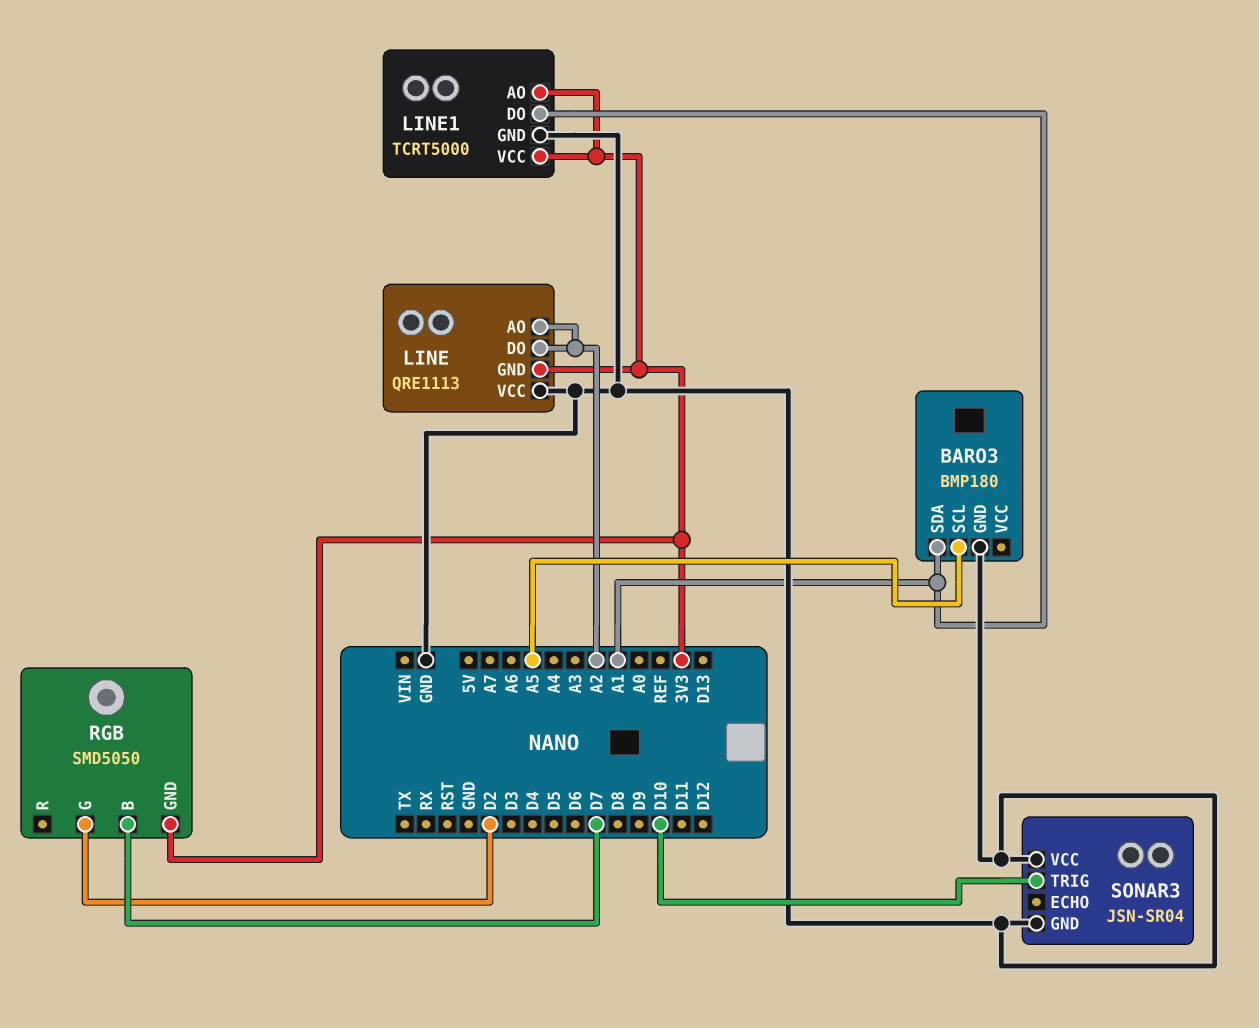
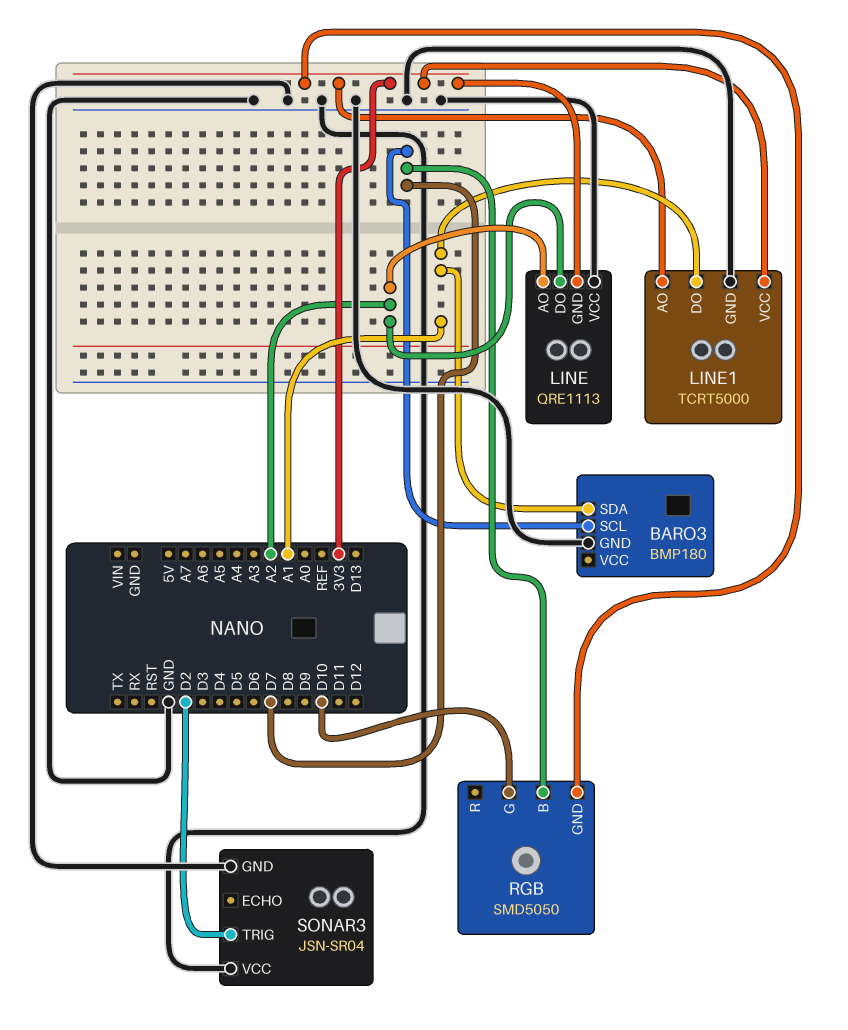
BARO3 pin SCL: A5 -> D7
RGB pin G: D2 -> D10
SONAR3 pin TRIG: D10 -> D2

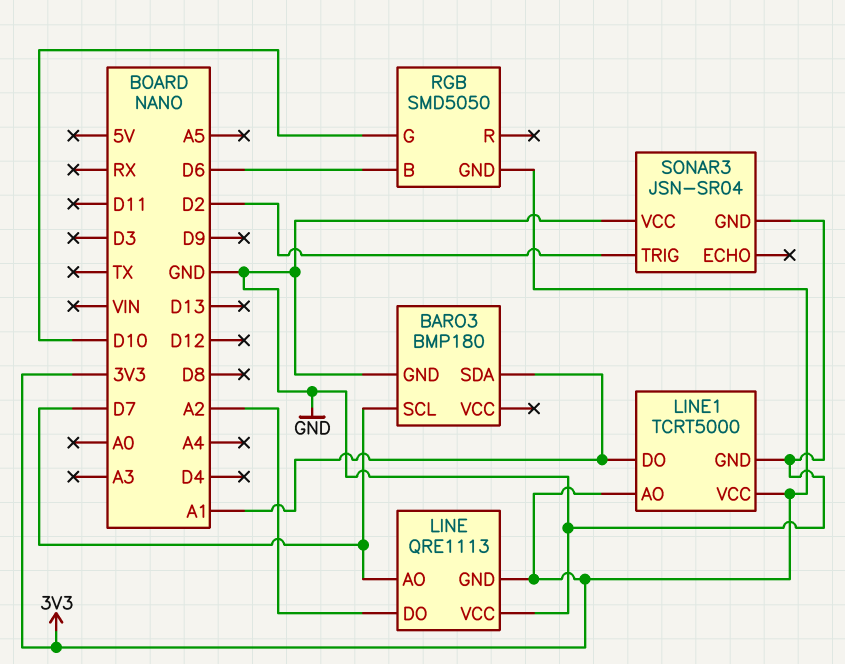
LINE pin AO: A2 -> D7
RGB pin B: D7 -> D6

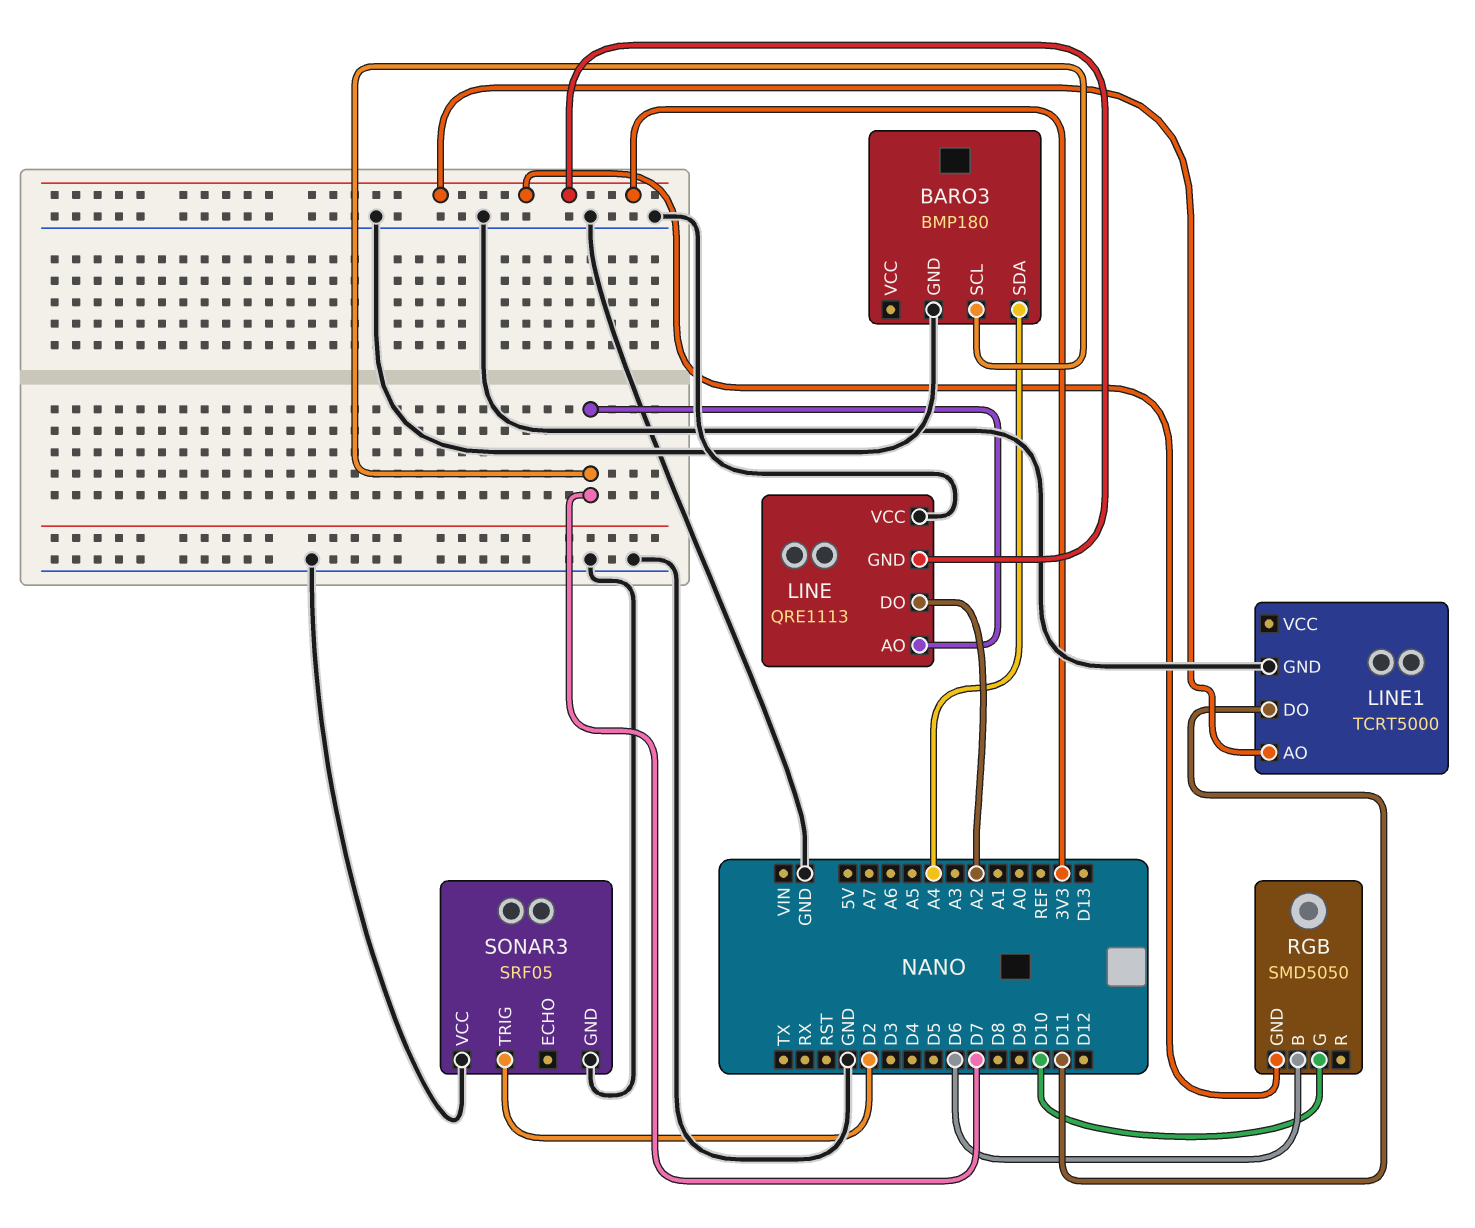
BARO3 pin SDA: A1 -> A4
LINE1 pin DO: A1 -> D11
LINE1 pin VCC: 3V3 -> none
SONAR3: JSN-SR04 -> SRF05

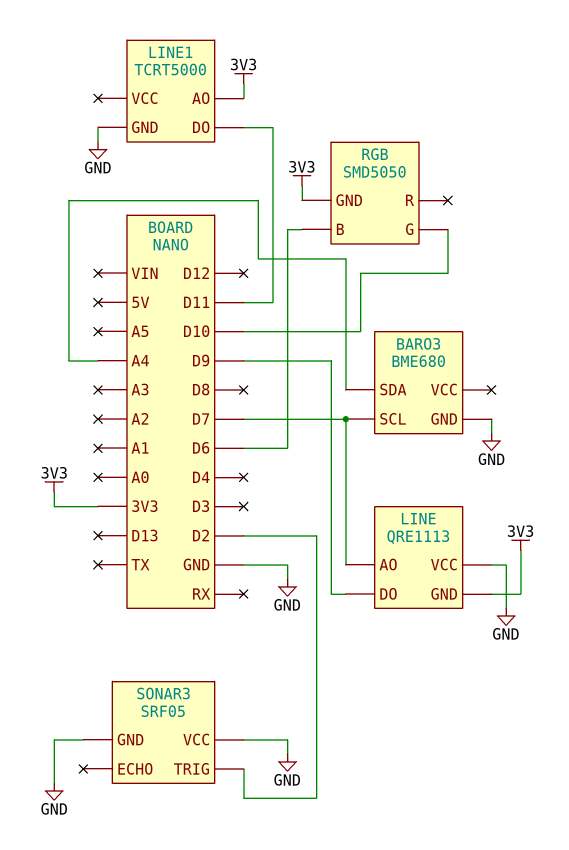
BARO3: BMP180 -> BME680
LINE pin DO: A2 -> D9

